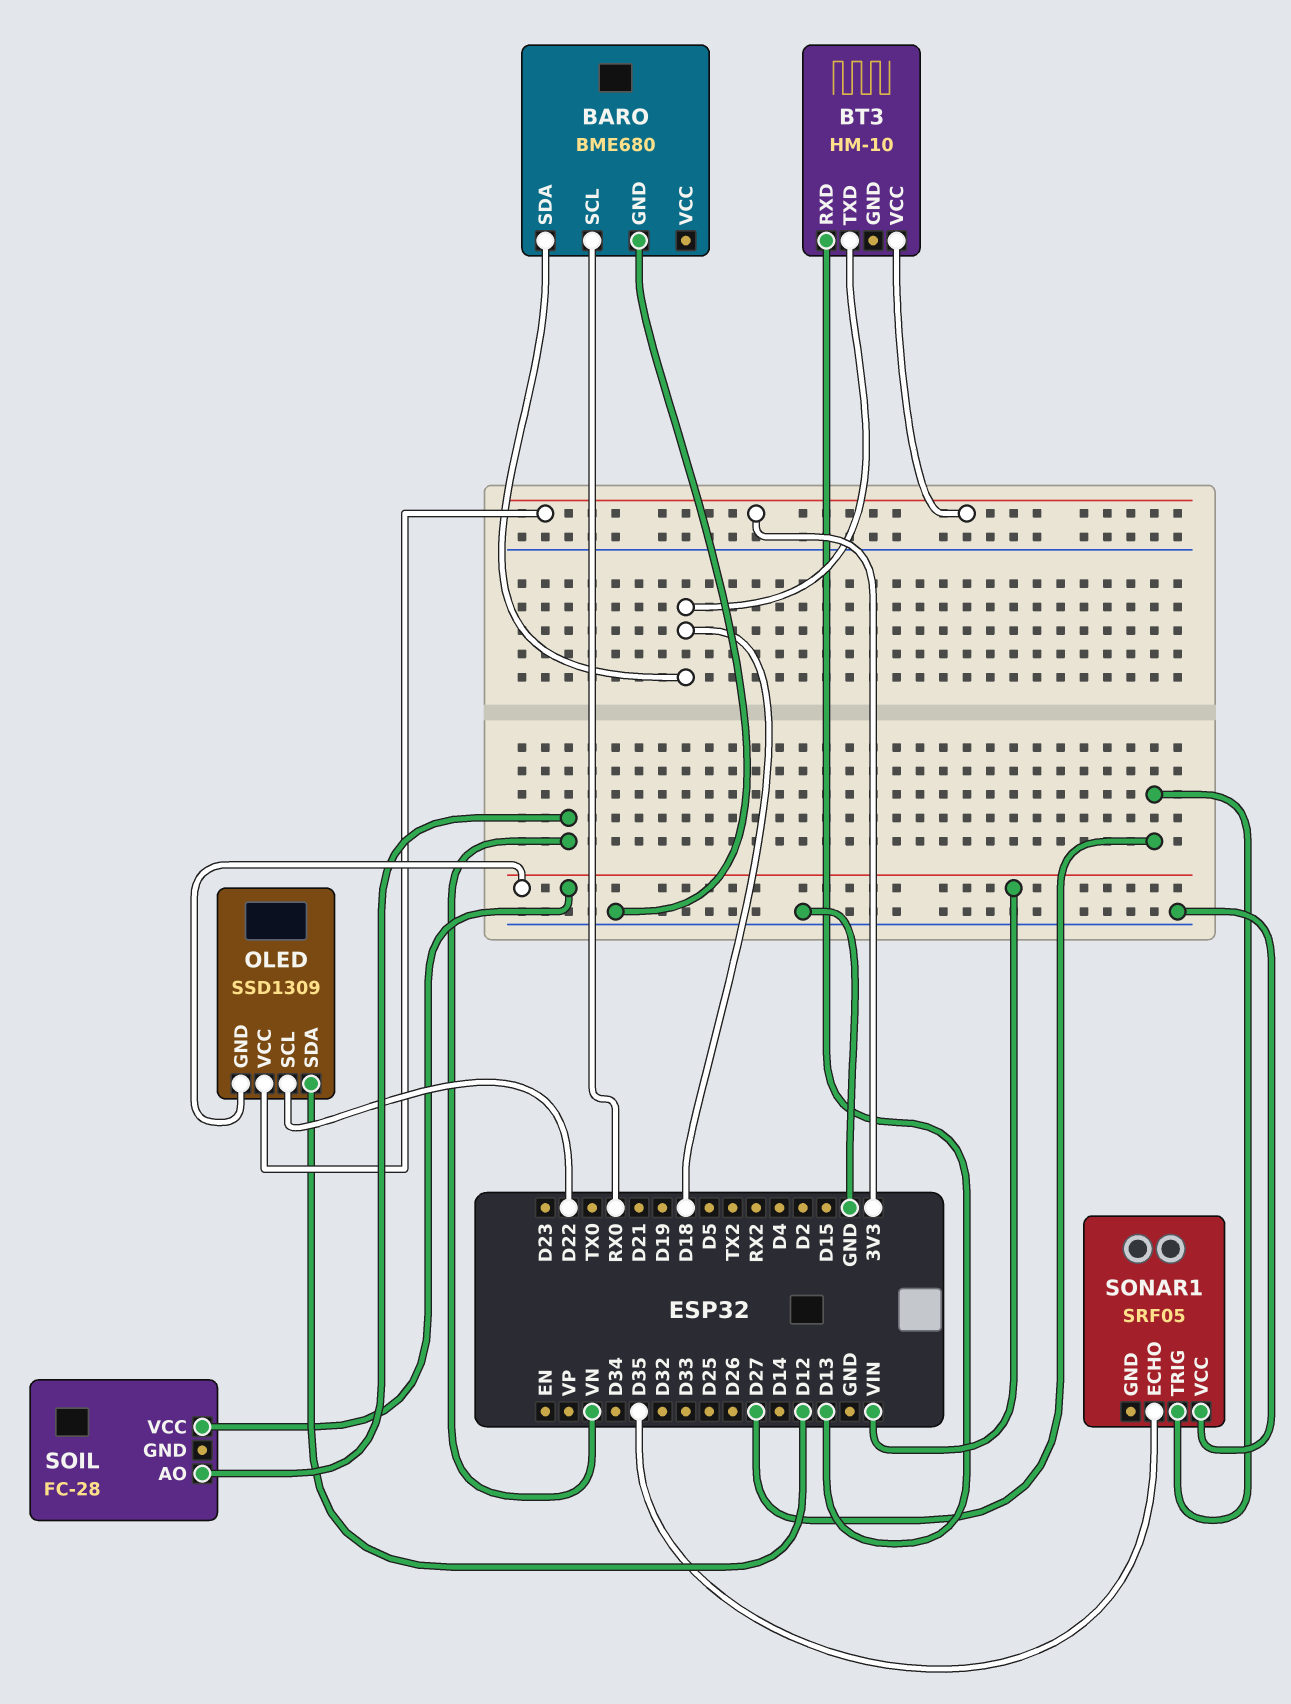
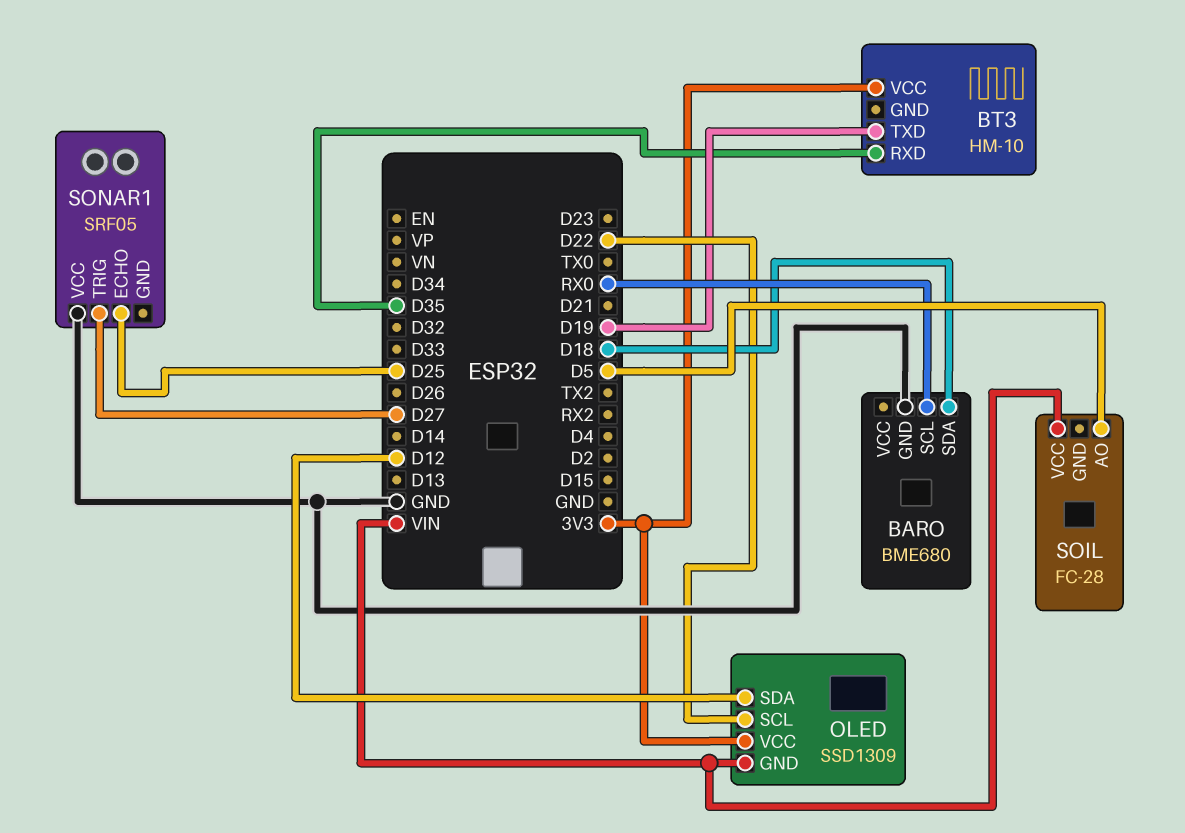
BT3 pin RXD: D13 -> D35
BT3 pin TXD: D18 -> D19
SOIL pin AO: VN -> D5
SONAR1 pin ECHO: D35 -> D25

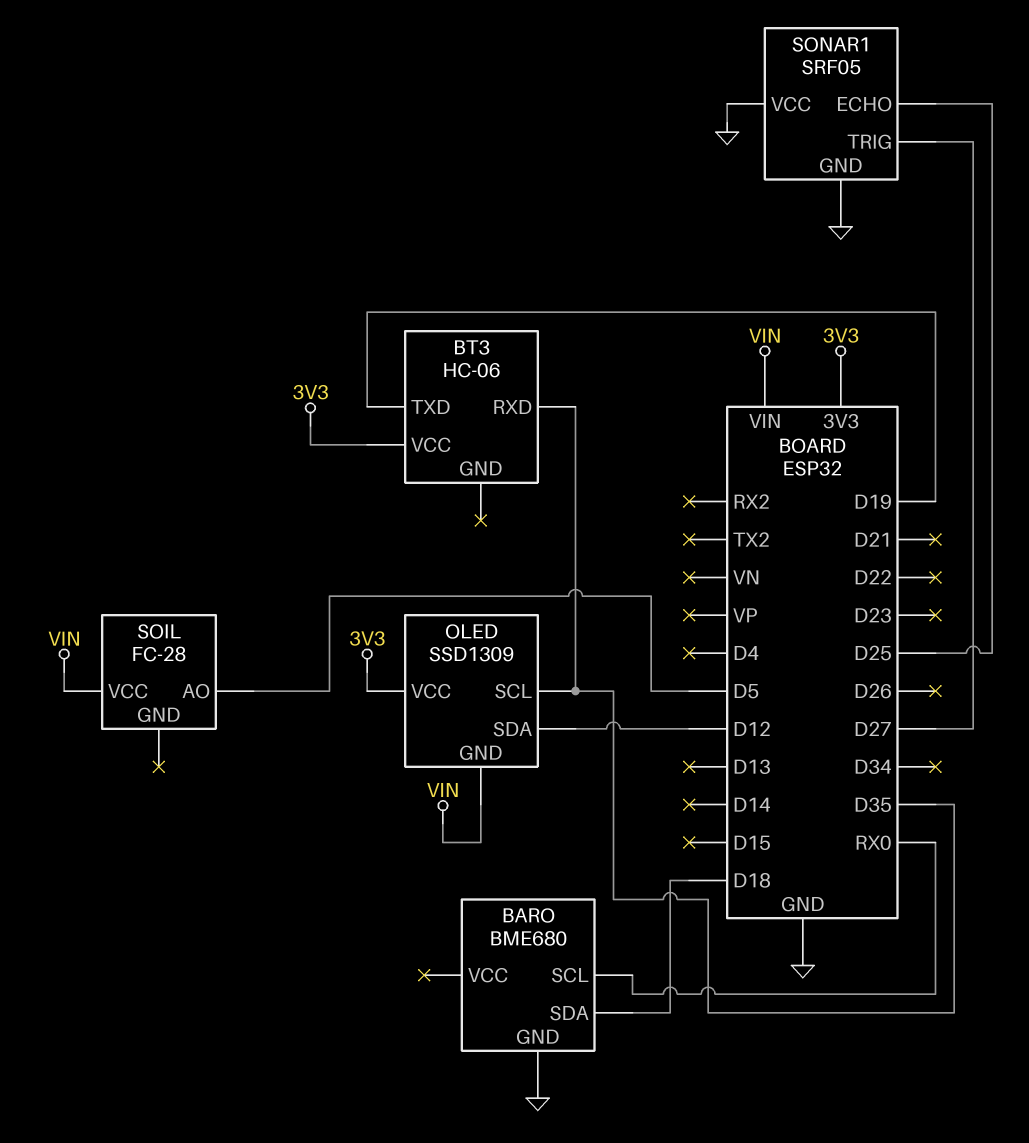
BT3: HM-10 -> HC-06
OLED pin SCL: D22 -> D35
SONAR1 pin GND: none -> GND

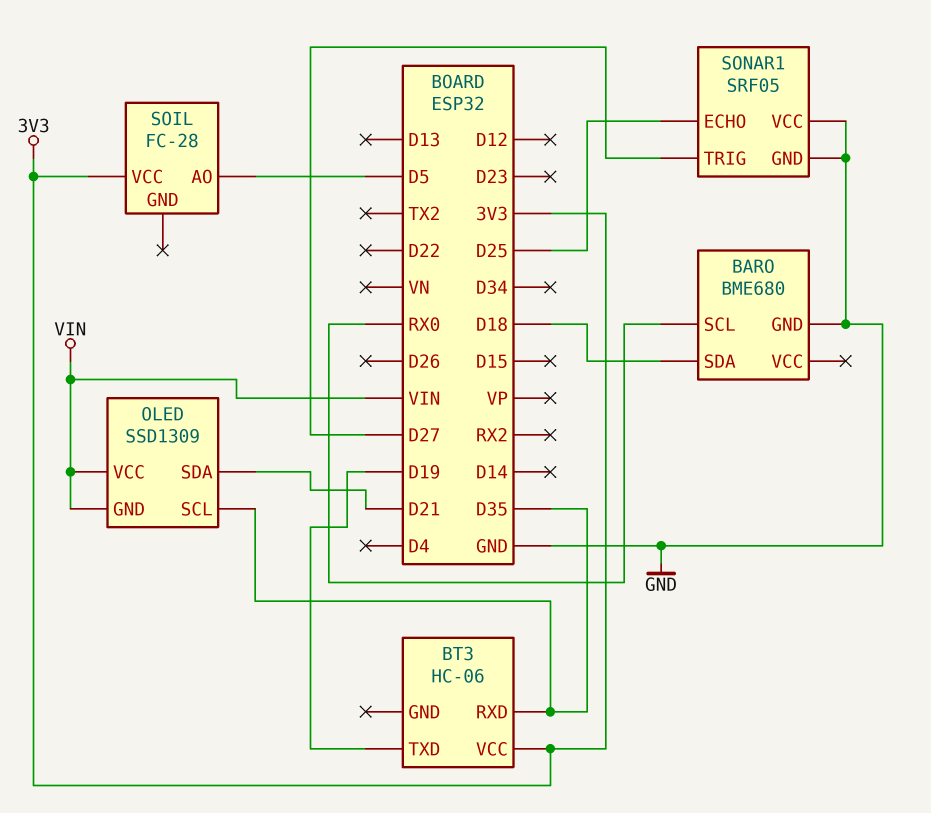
OLED pin SDA: D12 -> D21
OLED pin VCC: 3V3 -> VIN
SOIL pin VCC: VIN -> 3V3

